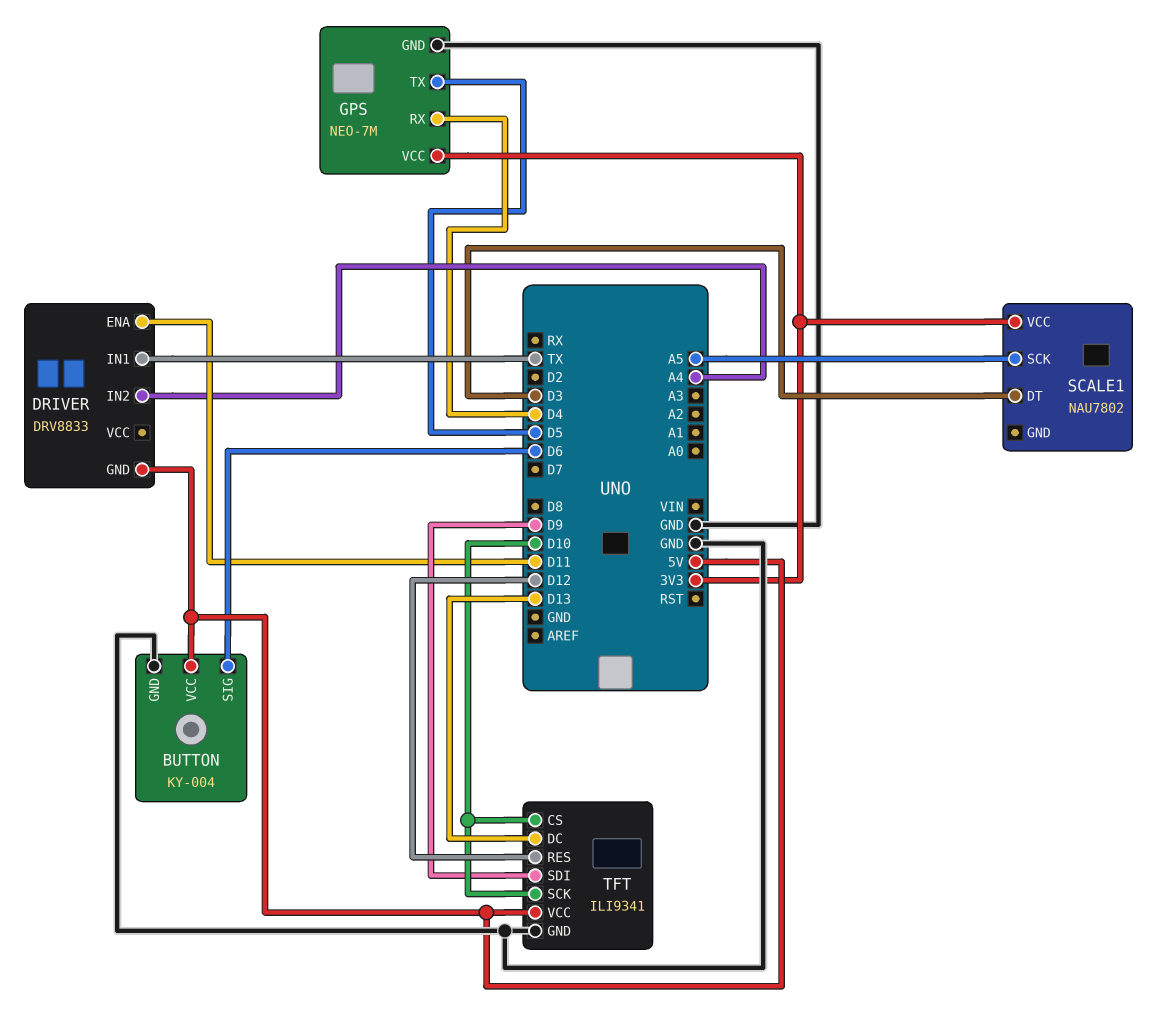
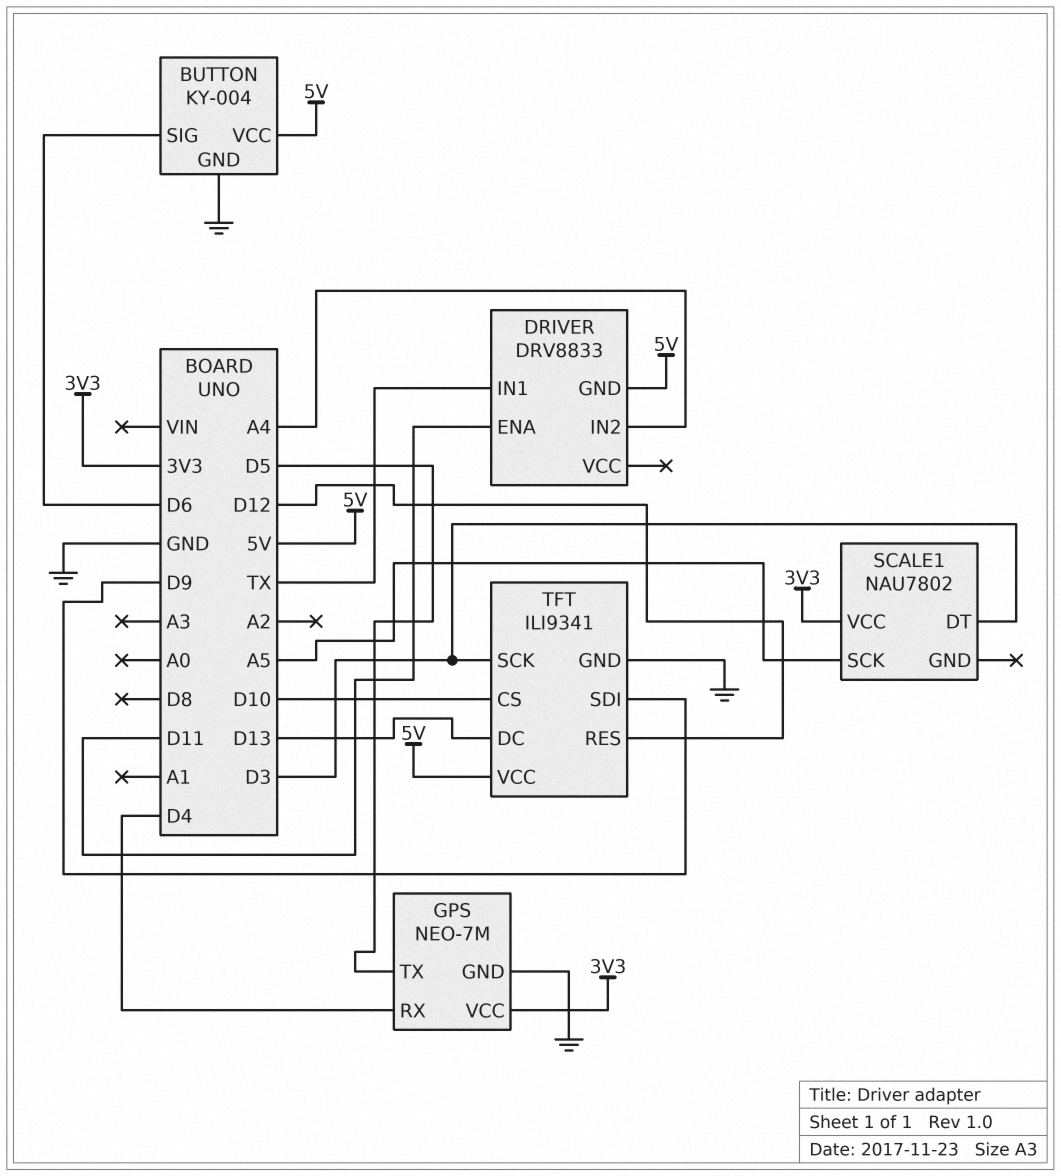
TFT pin SCK: D10 -> D3

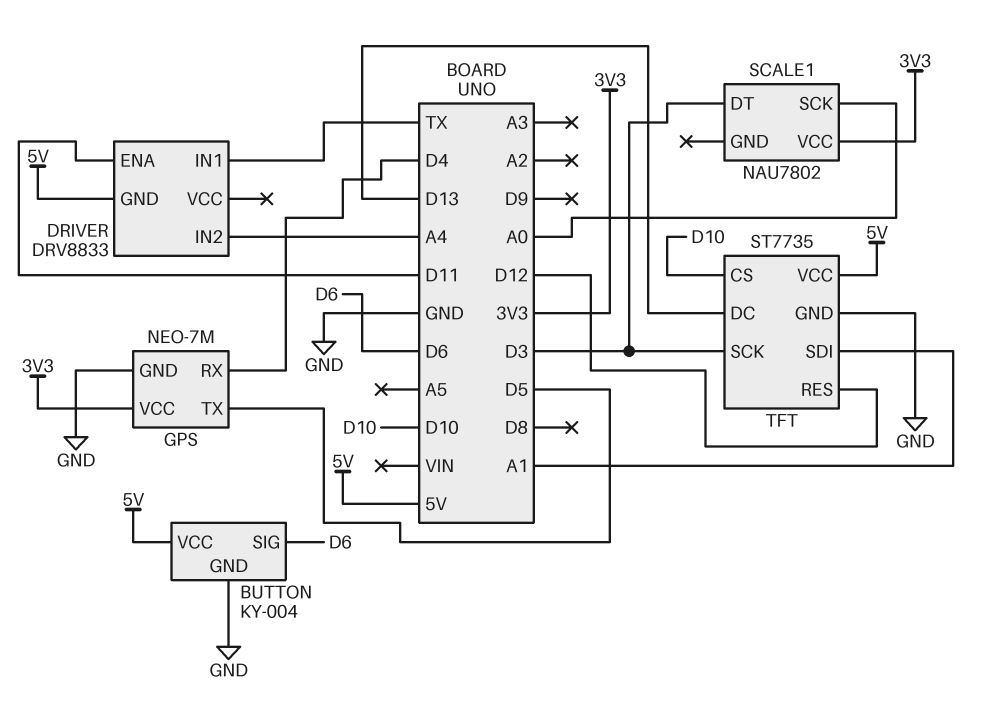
SCALE1 pin SCK: A5 -> A0
TFT: ILI9341 -> ST7735
TFT pin SDI: D9 -> A1

